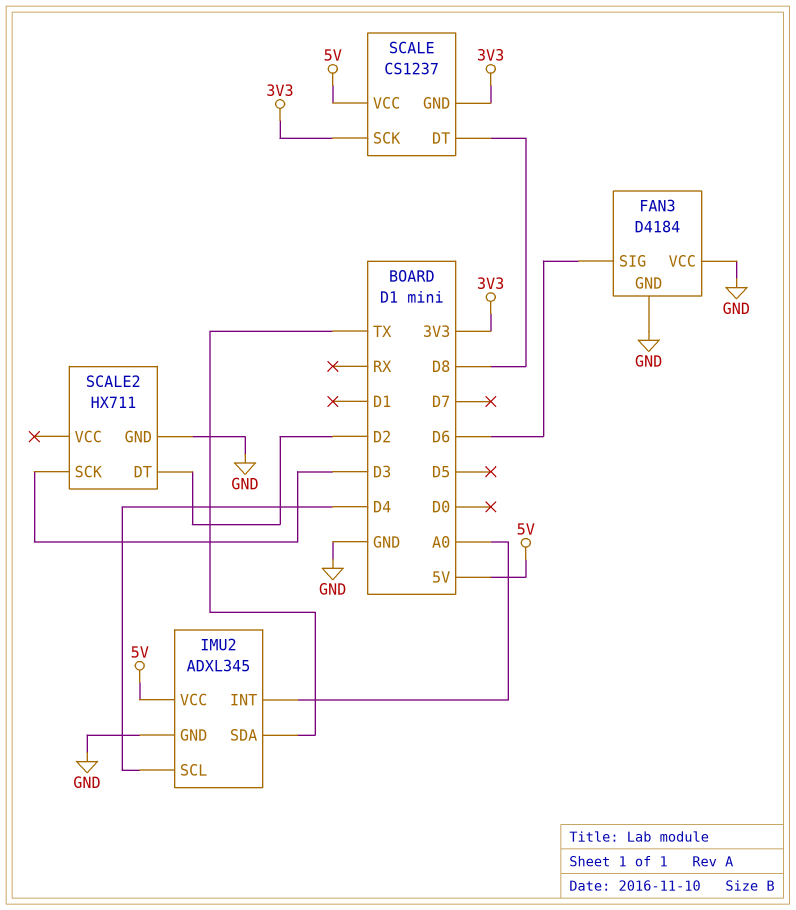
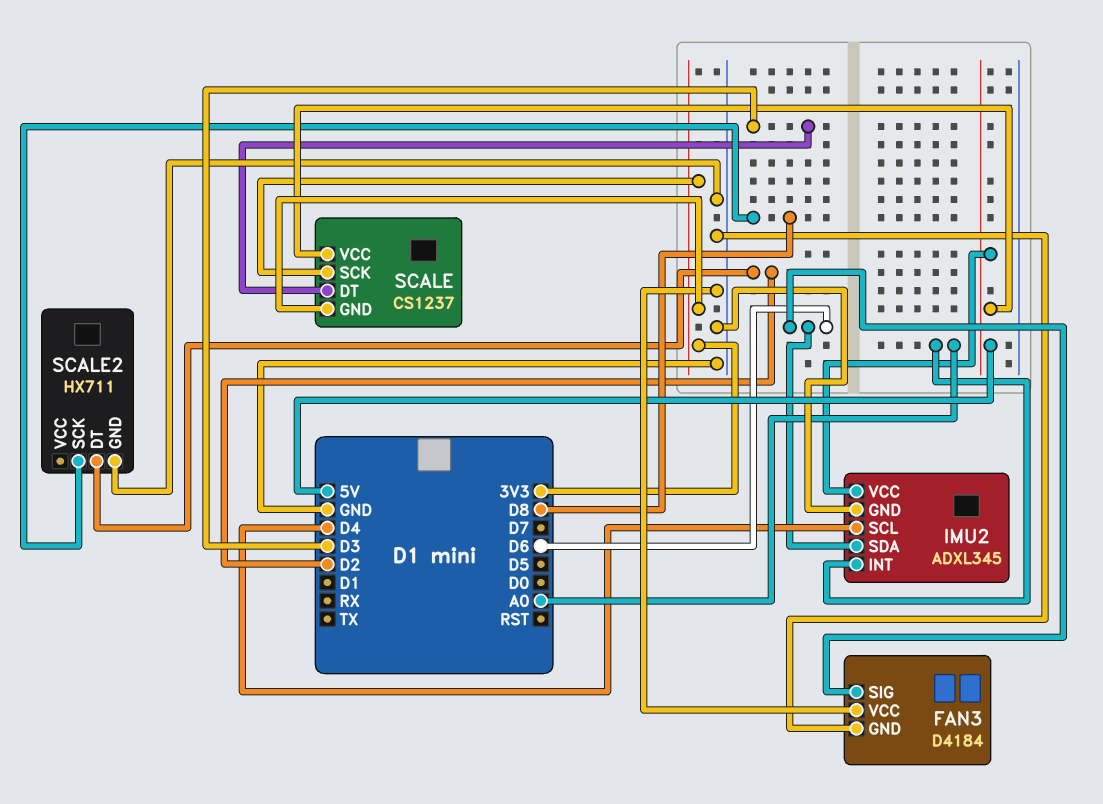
IMU2 pin SDA: TX -> D6
SCALE pin DT: D8 -> D3
SCALE2 pin SCK: D3 -> D8

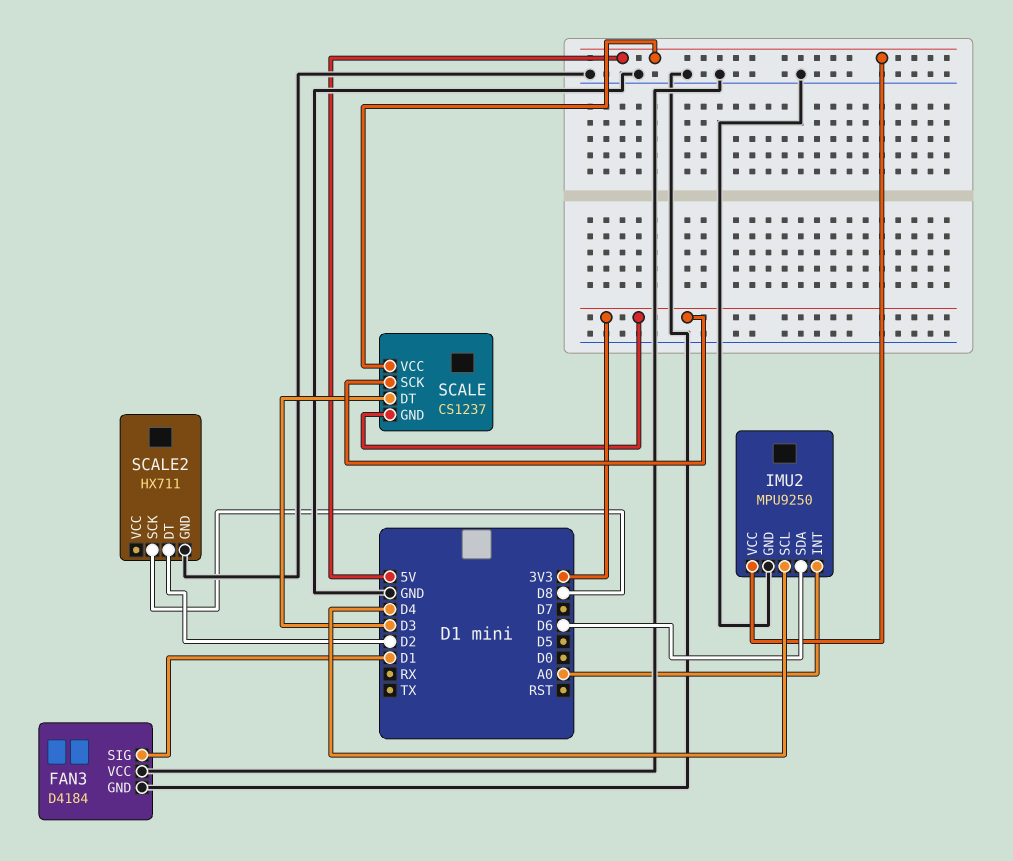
FAN3 pin SIG: D6 -> D1
IMU2: ADXL345 -> MPU9250

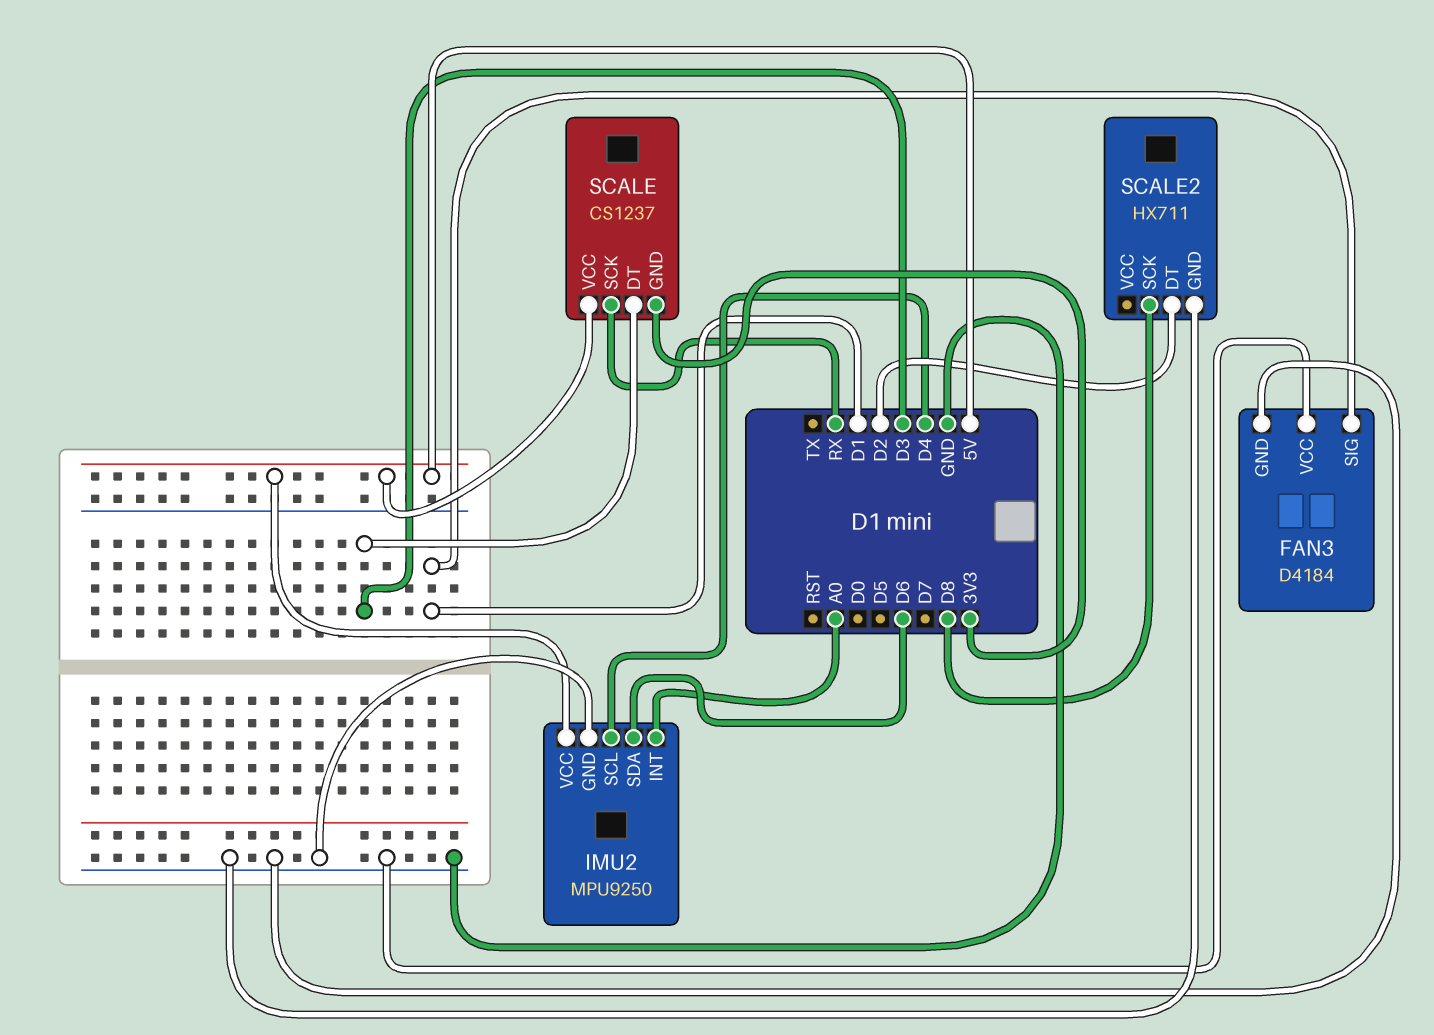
SCALE pin SCK: 3V3 -> RX

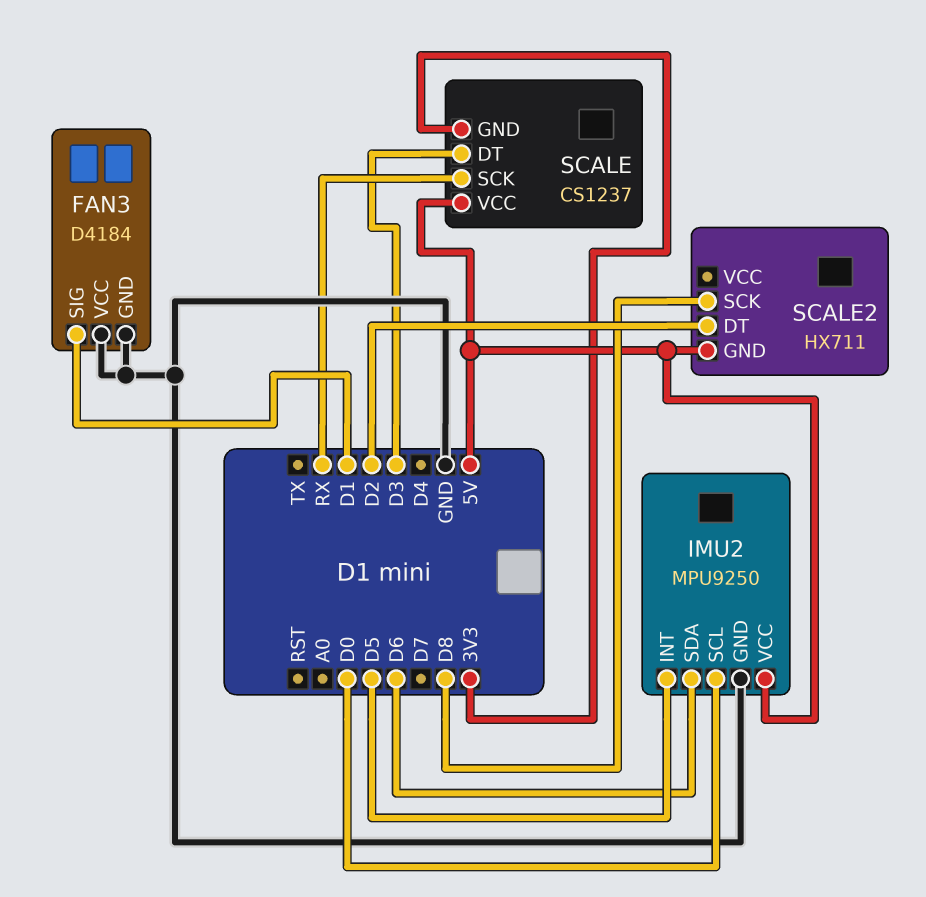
IMU2 pin INT: A0 -> D5
IMU2 pin SCL: D4 -> D0
SCALE2 pin GND: GND -> 5V

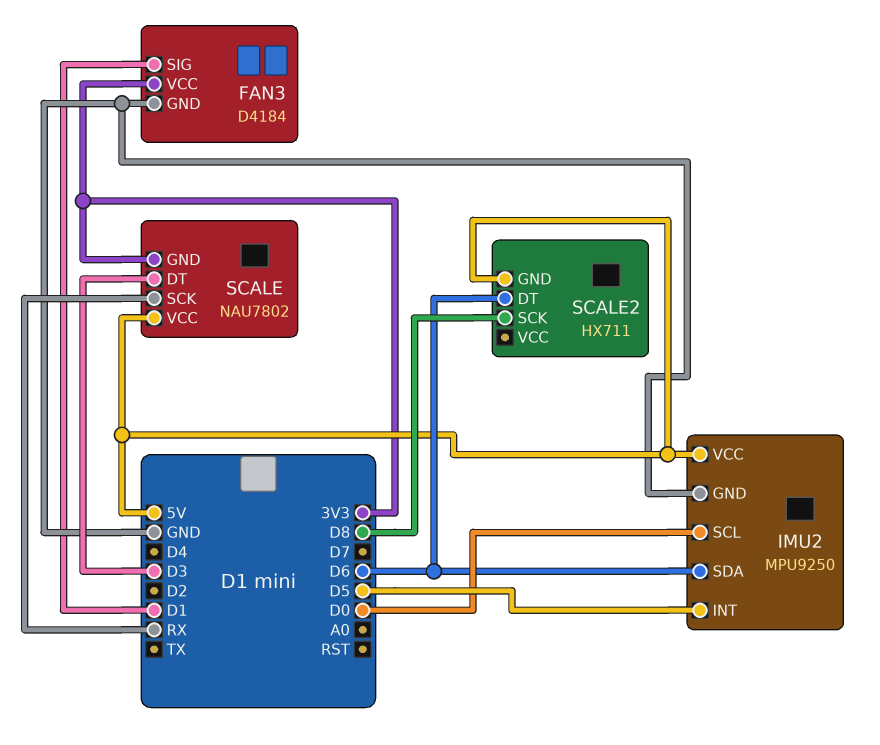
FAN3 pin VCC: GND -> 3V3
SCALE: CS1237 -> NAU7802
SCALE2 pin DT: D2 -> D6

